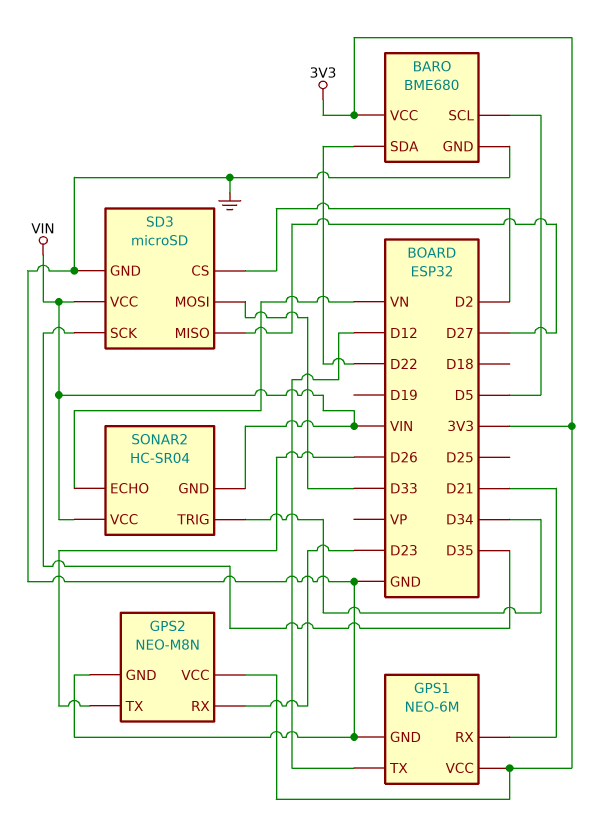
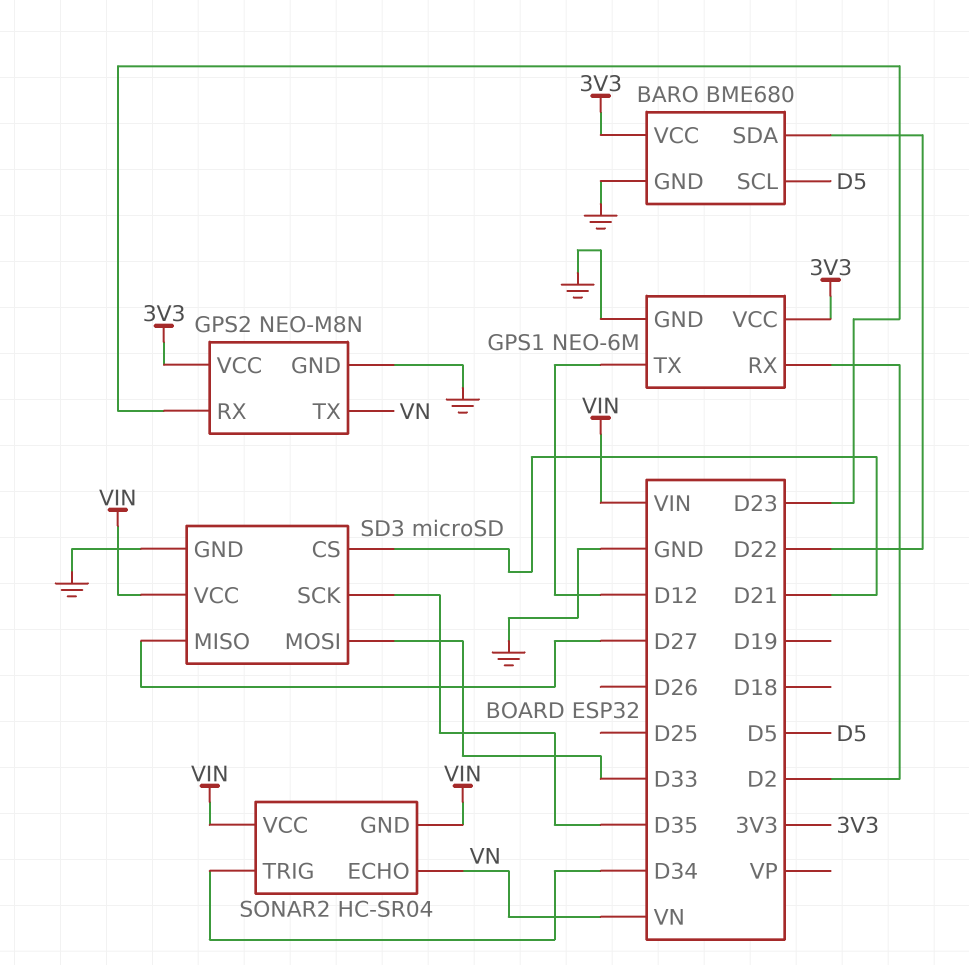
GPS1 pin RX: D21 -> D2
GPS2 pin TX: D26 -> VN
SD3 pin CS: D2 -> D21

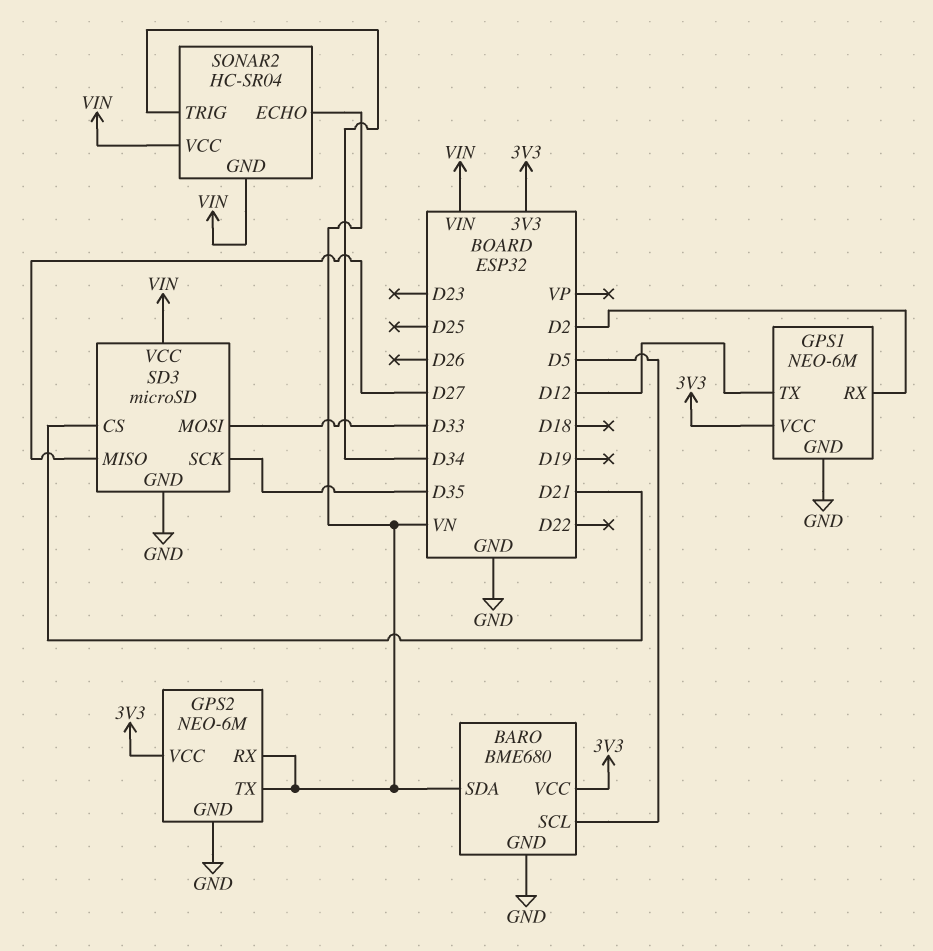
BARO pin SDA: D22 -> VN
GPS2: NEO-M8N -> NEO-6M
GPS2 pin RX: D23 -> VN

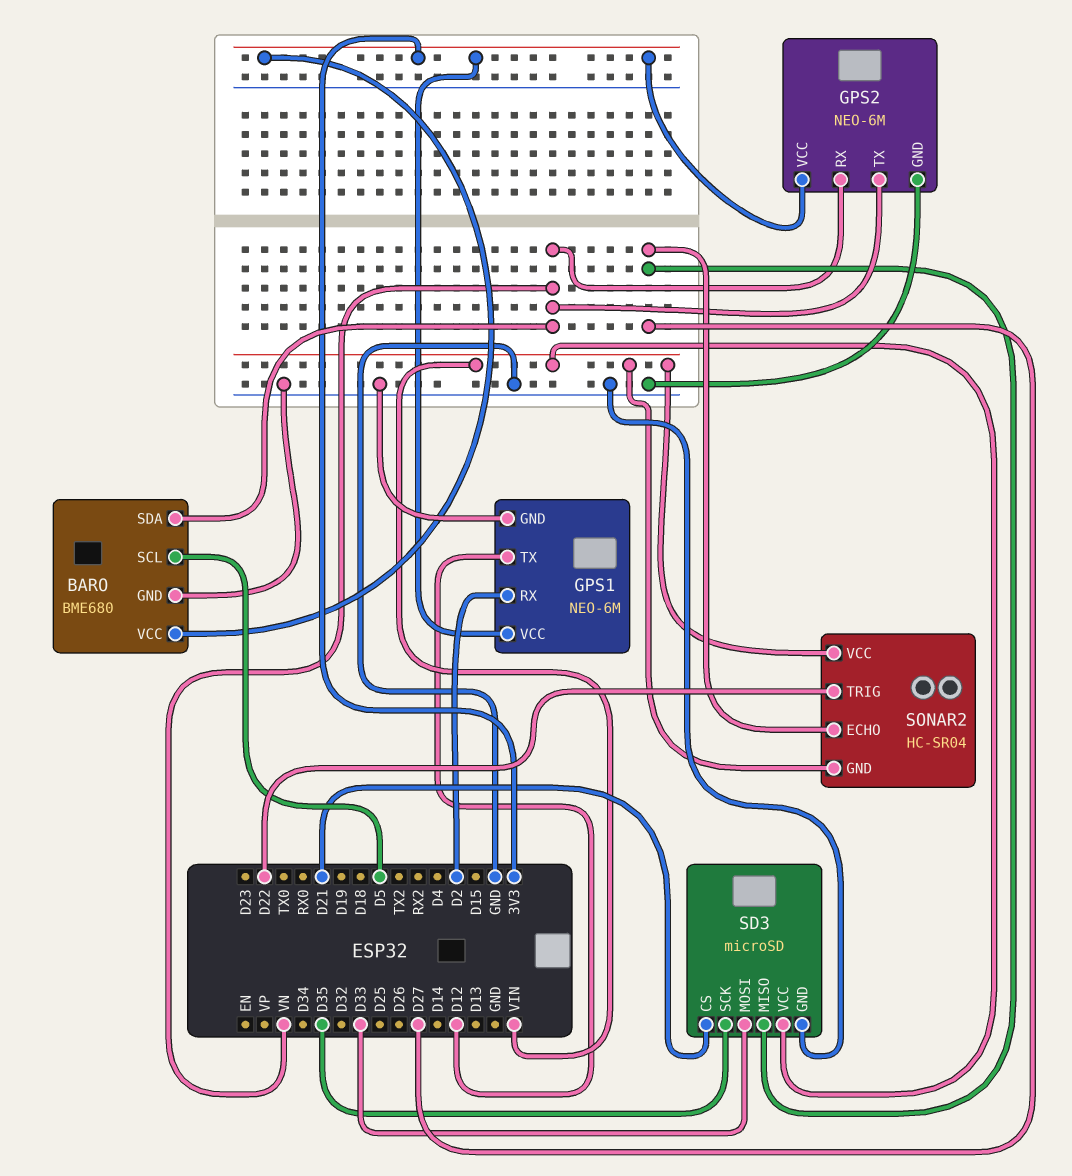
SONAR2 pin ECHO: VN -> D27
SONAR2 pin TRIG: D34 -> D22

